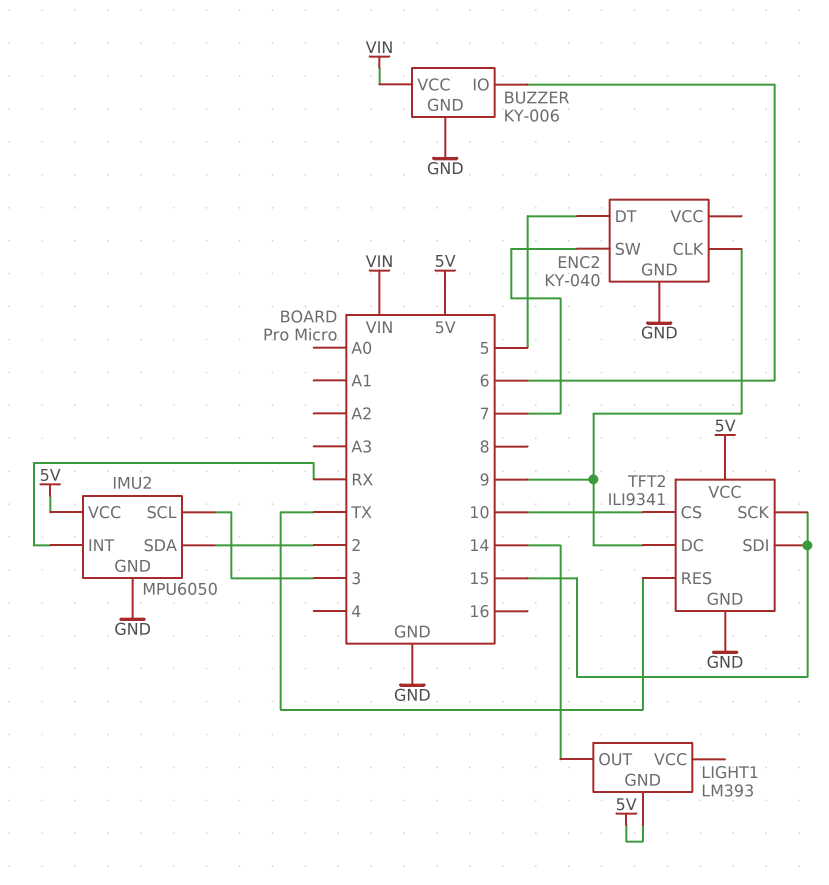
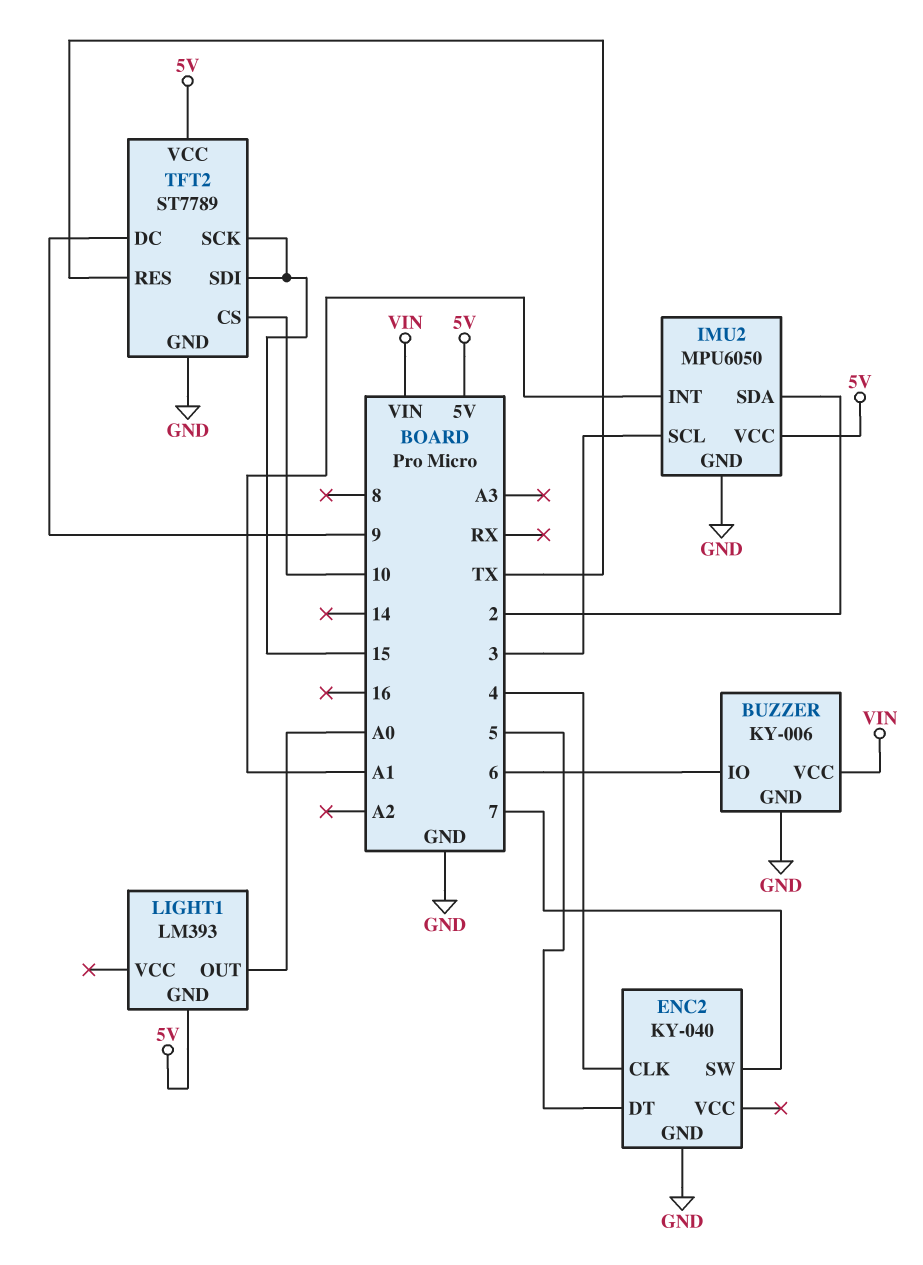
ENC2 pin CLK: 9 -> 4
IMU2 pin INT: RX -> A1
LIGHT1 pin OUT: 14 -> A0
TFT2: ILI9341 -> ST7789

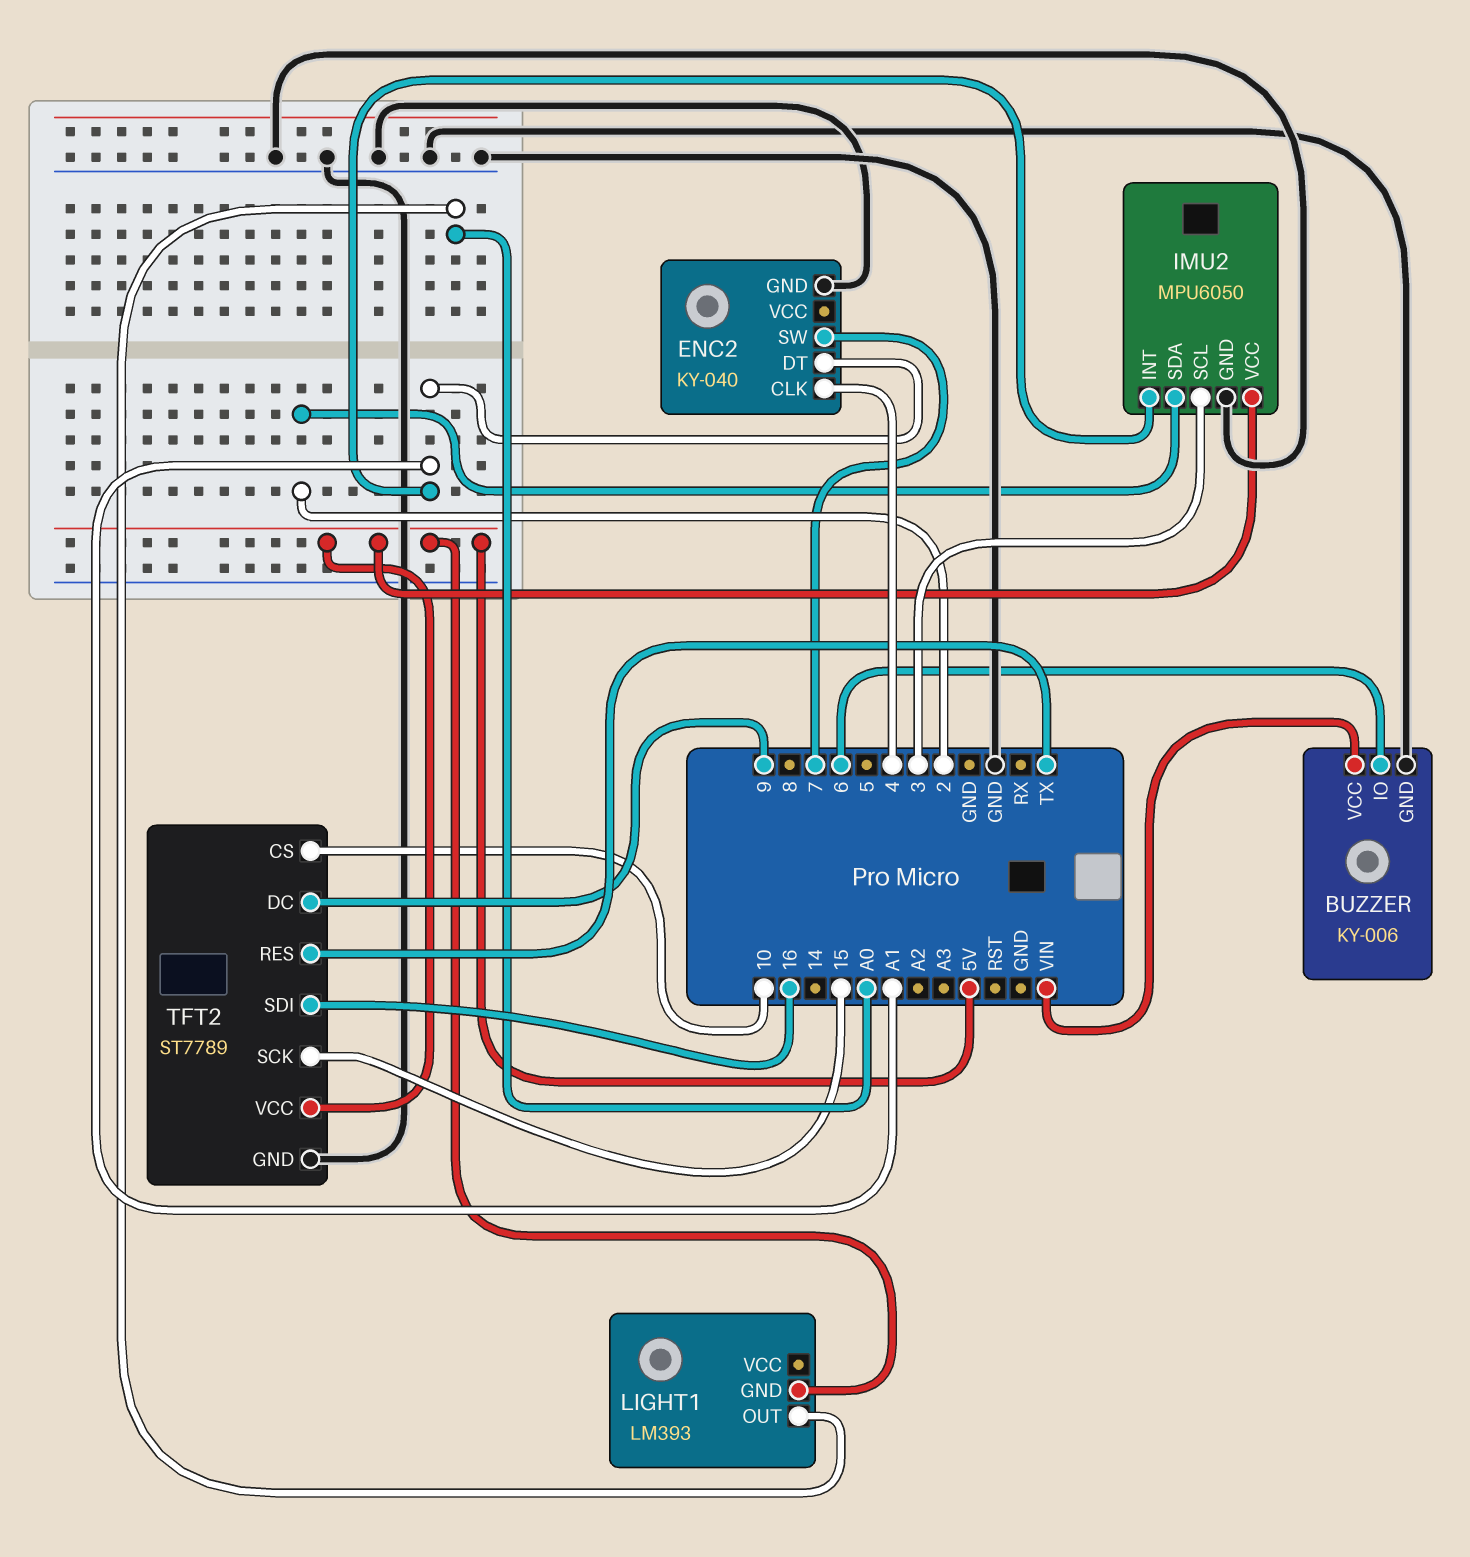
ENC2 pin DT: 5 -> A1
TFT2 pin SDI: 15 -> 16

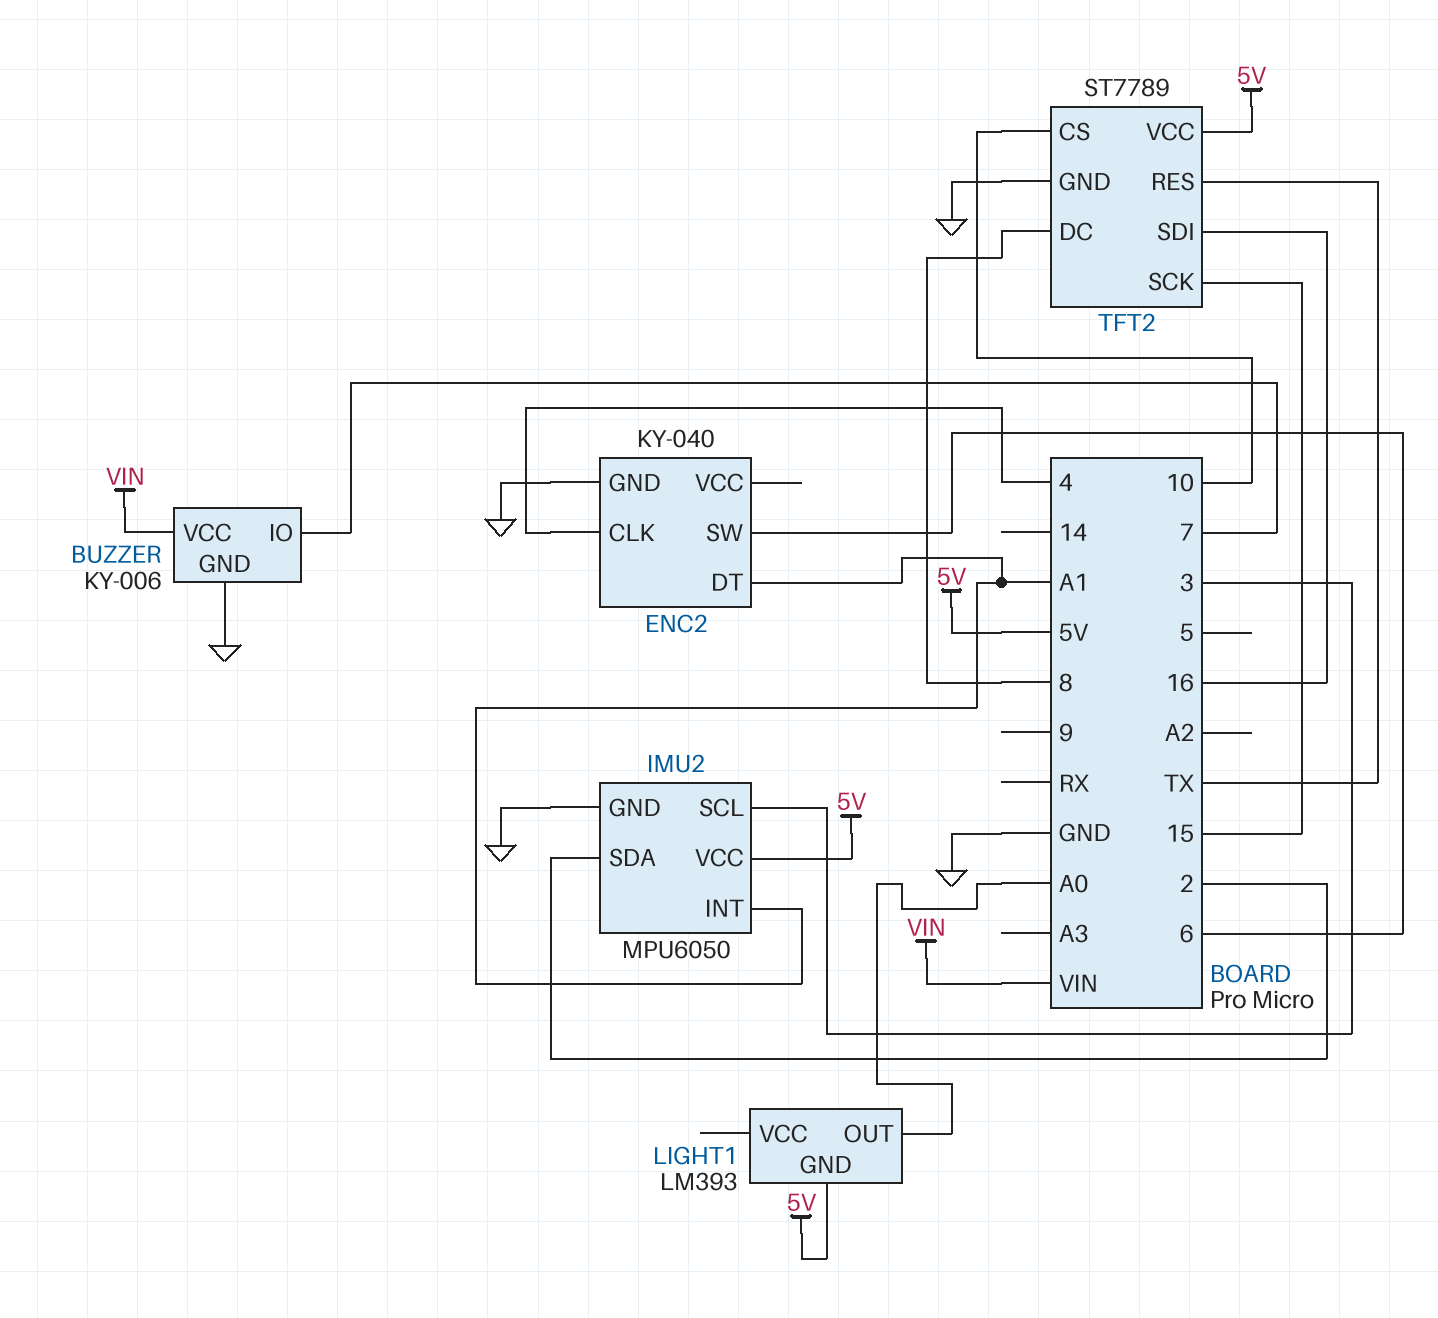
BUZZER pin IO: 6 -> 7
ENC2 pin SW: 7 -> 6
TFT2 pin DC: 9 -> 8

